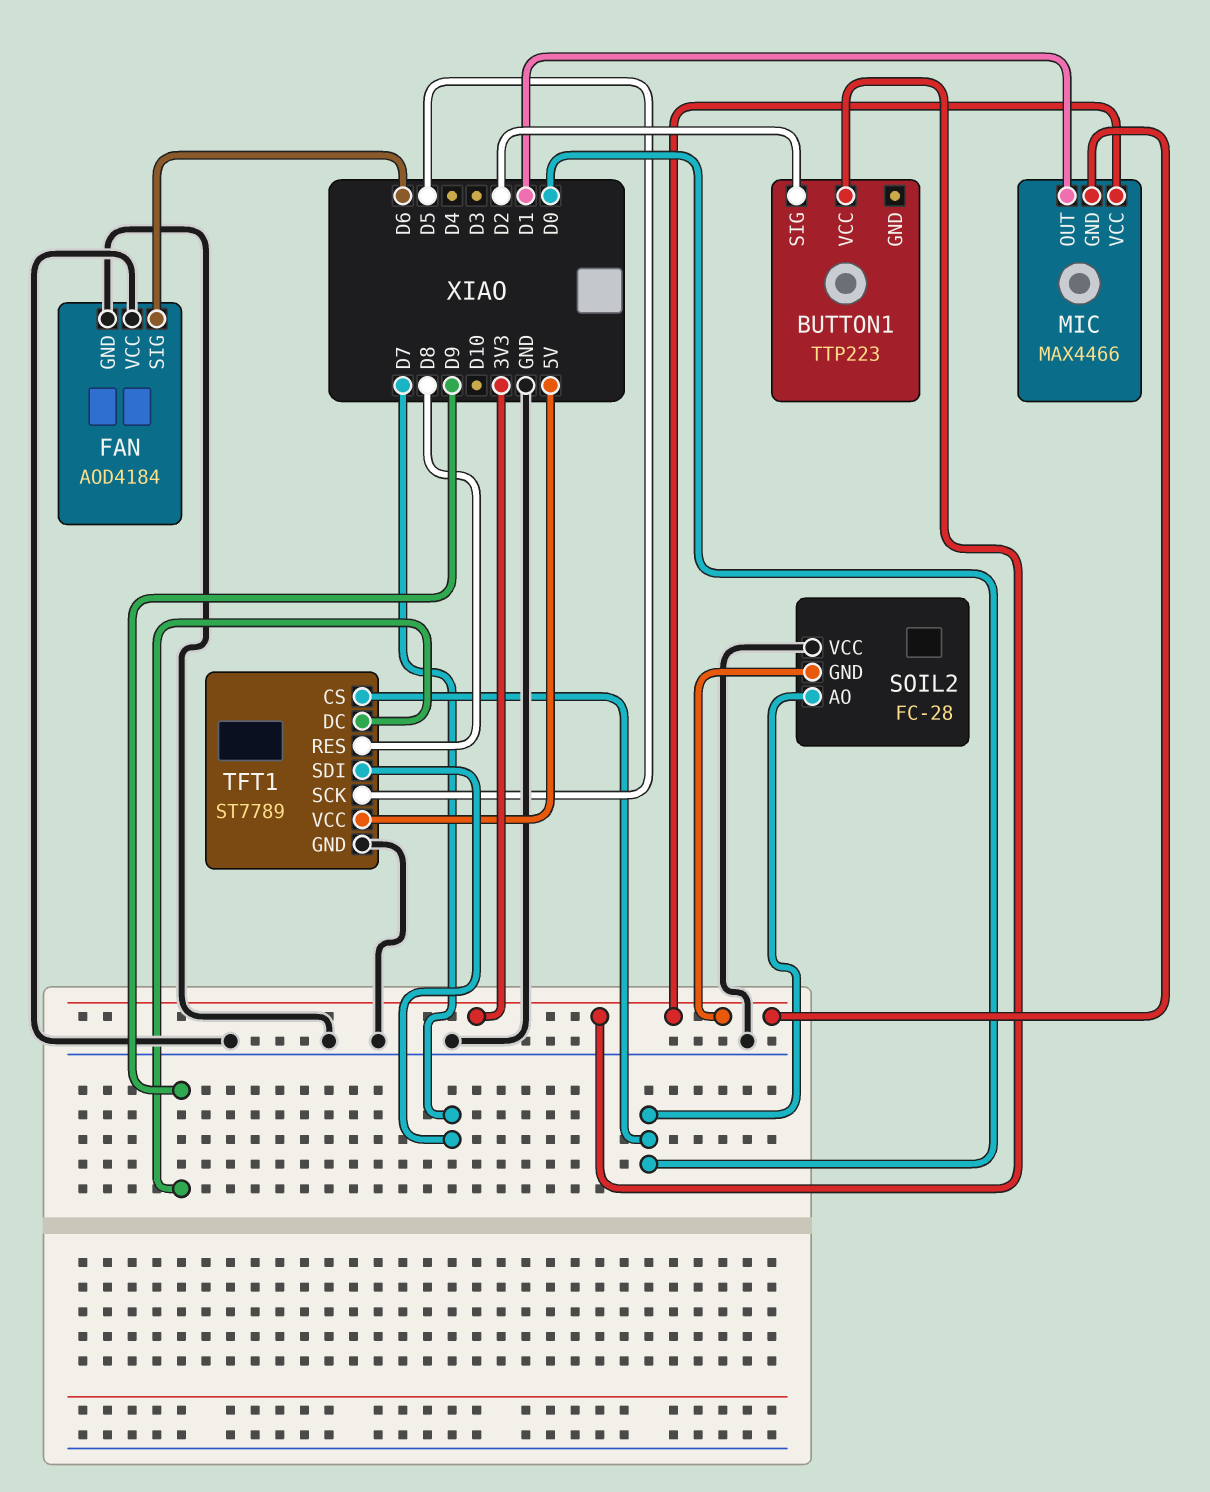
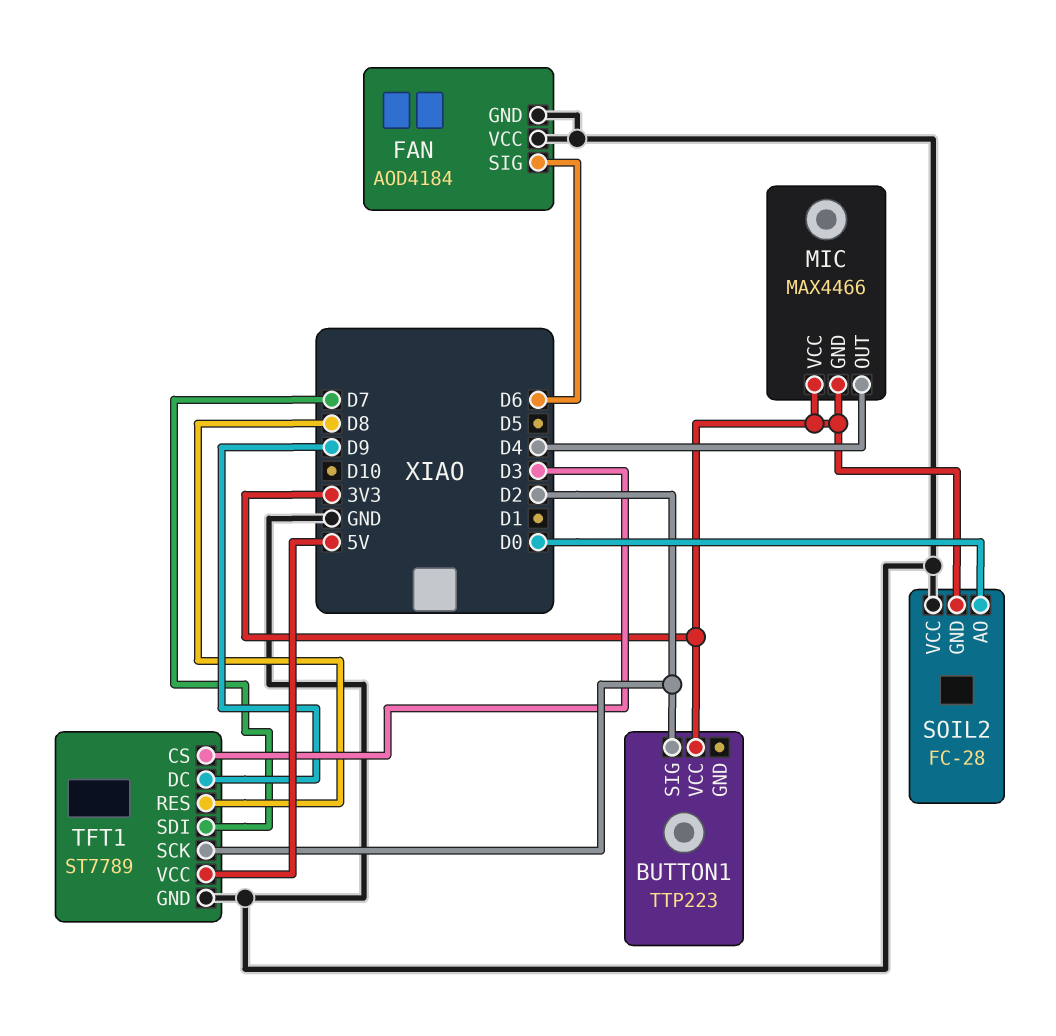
MIC pin OUT: D1 -> D4
TFT1 pin CS: D0 -> D3
TFT1 pin SCK: D5 -> D2

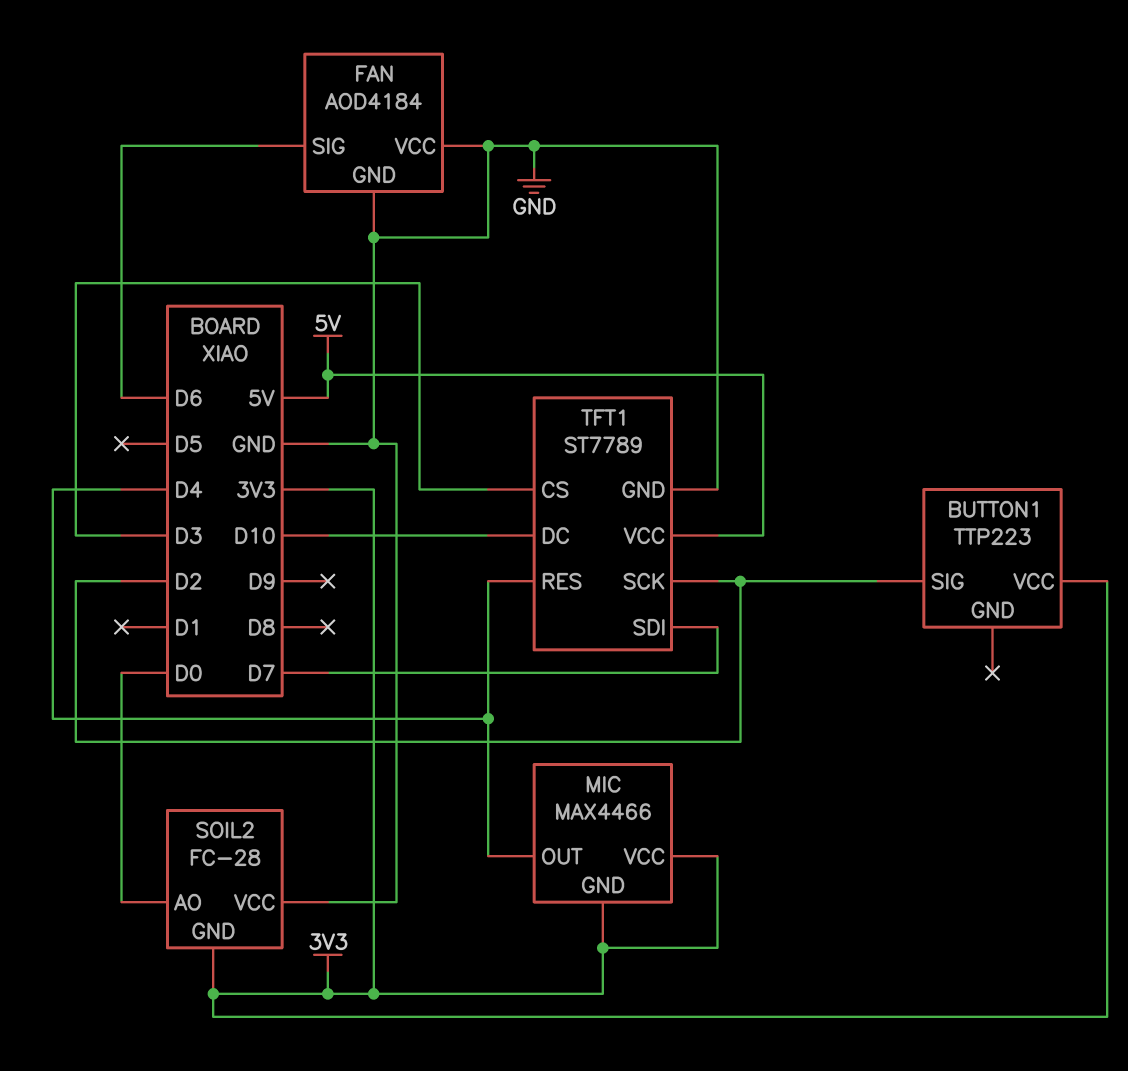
TFT1 pin DC: D9 -> D10
TFT1 pin RES: D8 -> D4

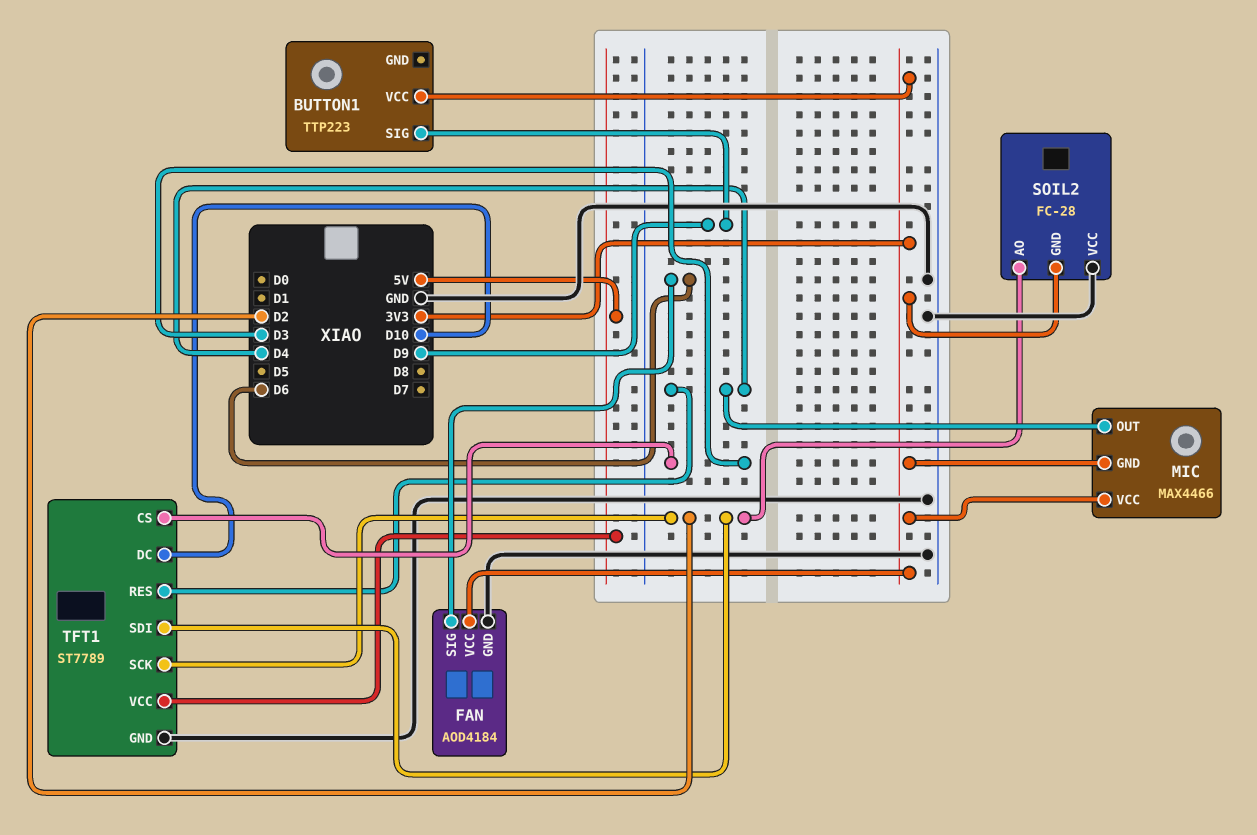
BUTTON1 pin SIG: D2 -> D9
FAN pin VCC: GND -> 3V3
SOIL2 pin AO: D0 -> D2
TFT1 pin SDI: D7 -> D2

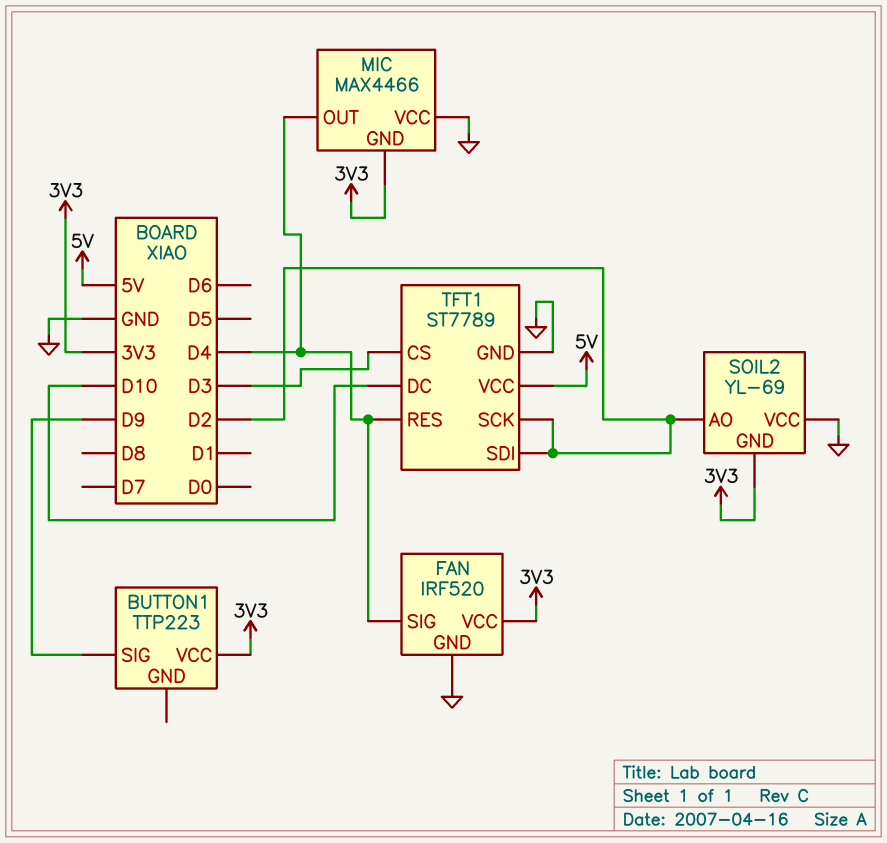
FAN: AOD4184 -> IRF520
FAN pin SIG: D6 -> D4
MIC pin VCC: 3V3 -> GND
SOIL2: FC-28 -> YL-69

